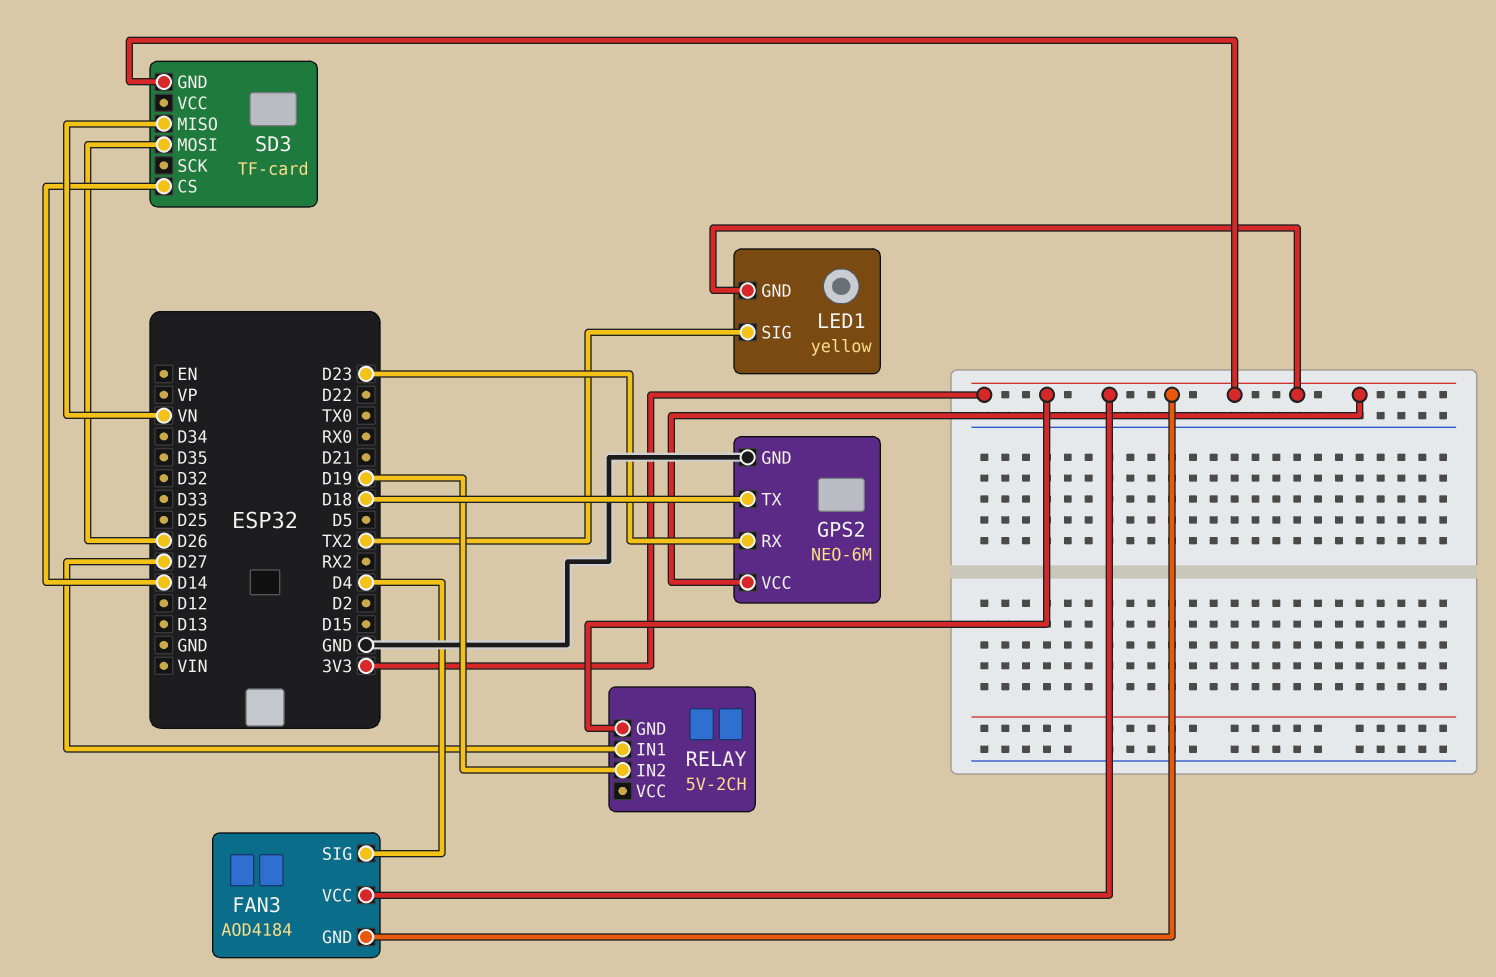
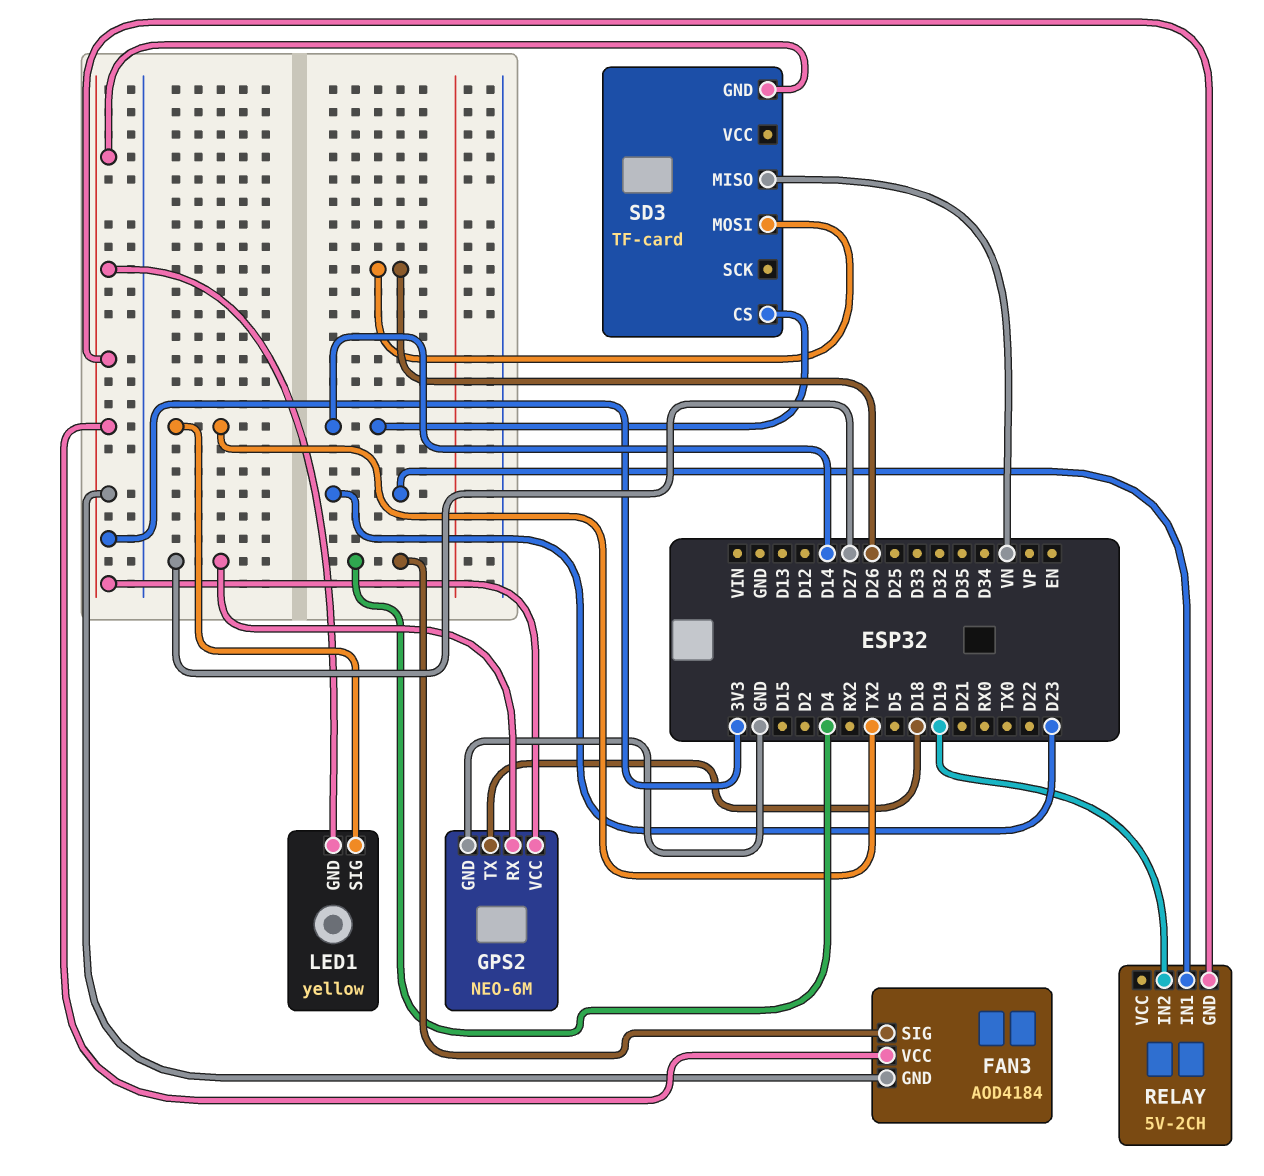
GPS2 pin RX: D23 -> D27
RELAY pin IN1: D27 -> D23

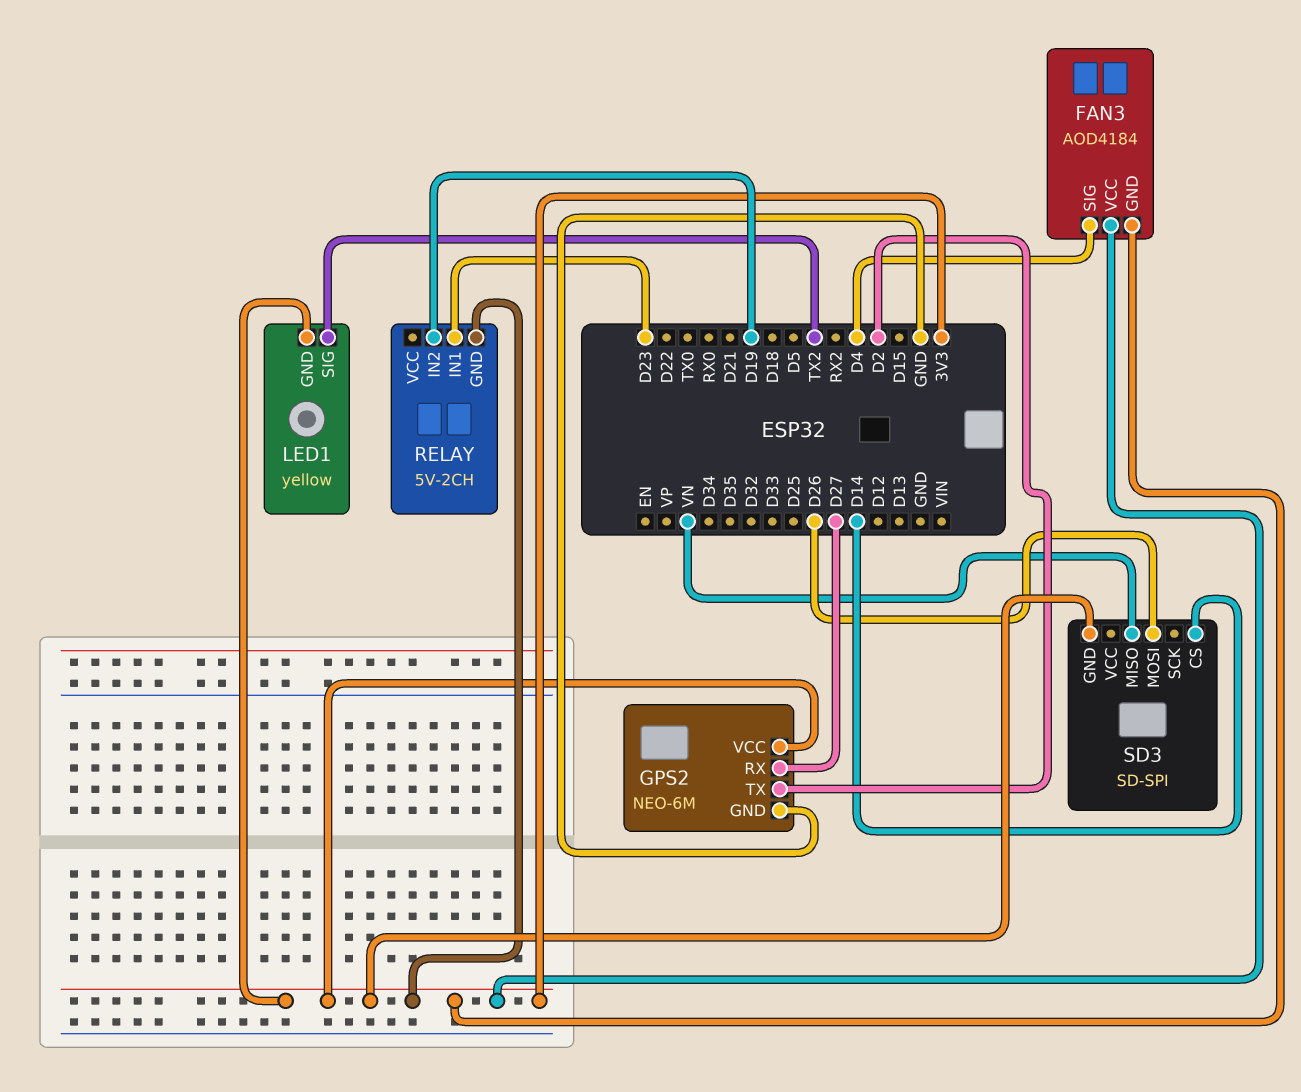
GPS2 pin TX: D18 -> D2
SD3: TF-card -> SD-SPI

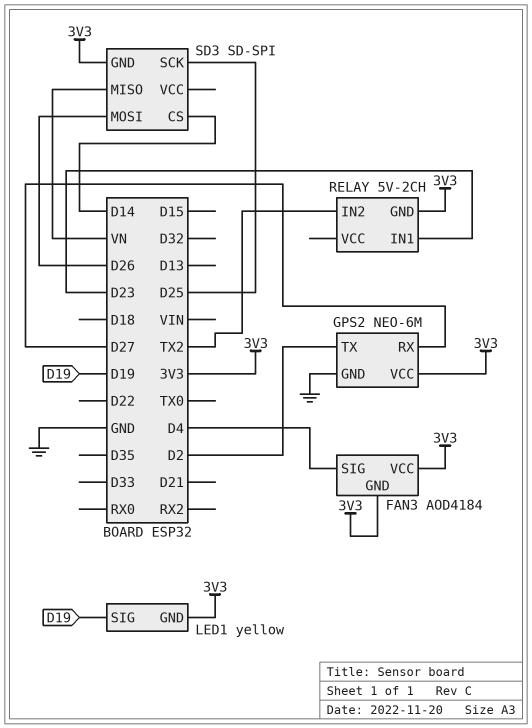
LED1 pin SIG: TX2 -> D19
RELAY pin IN2: D19 -> TX2
SD3 pin SCK: none -> D25

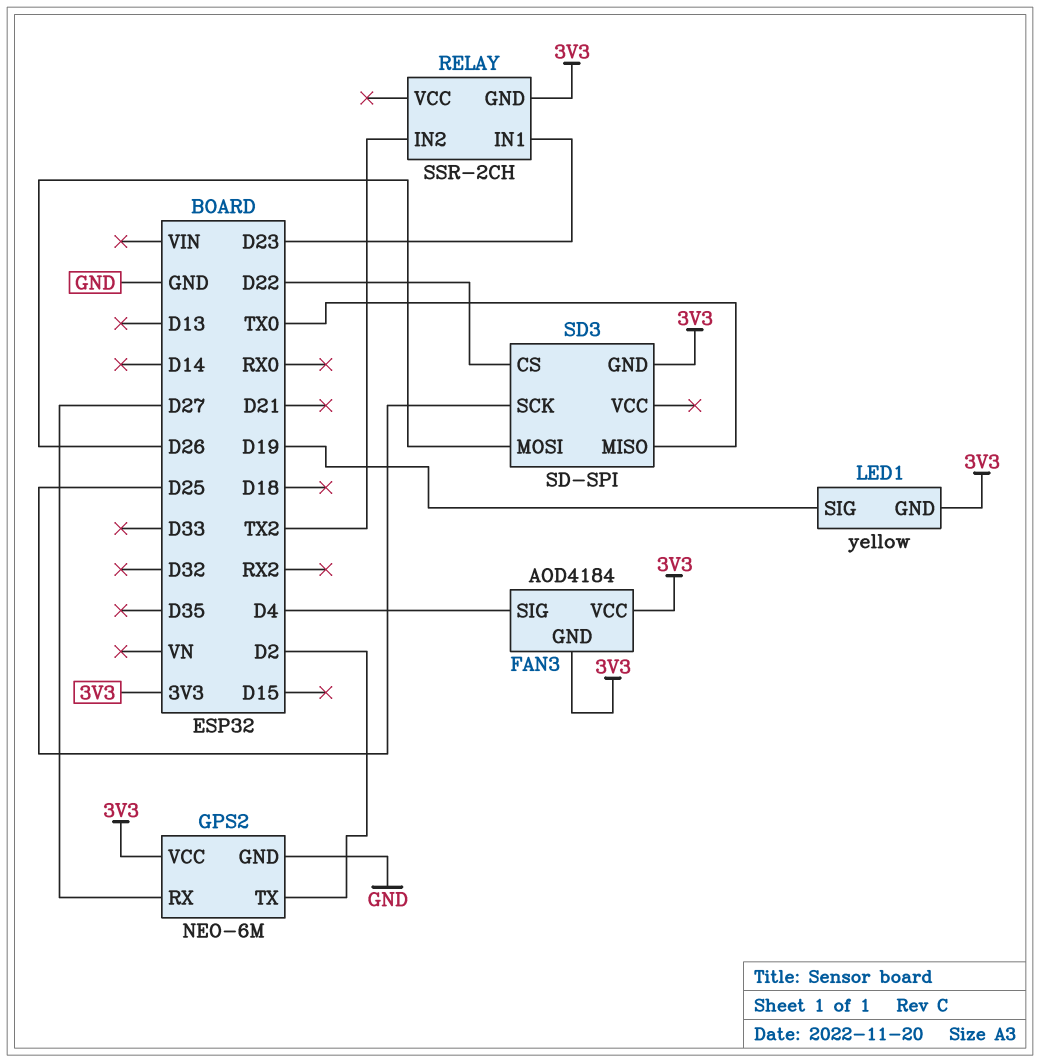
RELAY: 5V-2CH -> SSR-2CH
SD3 pin CS: D14 -> D22
SD3 pin MISO: VN -> TX0

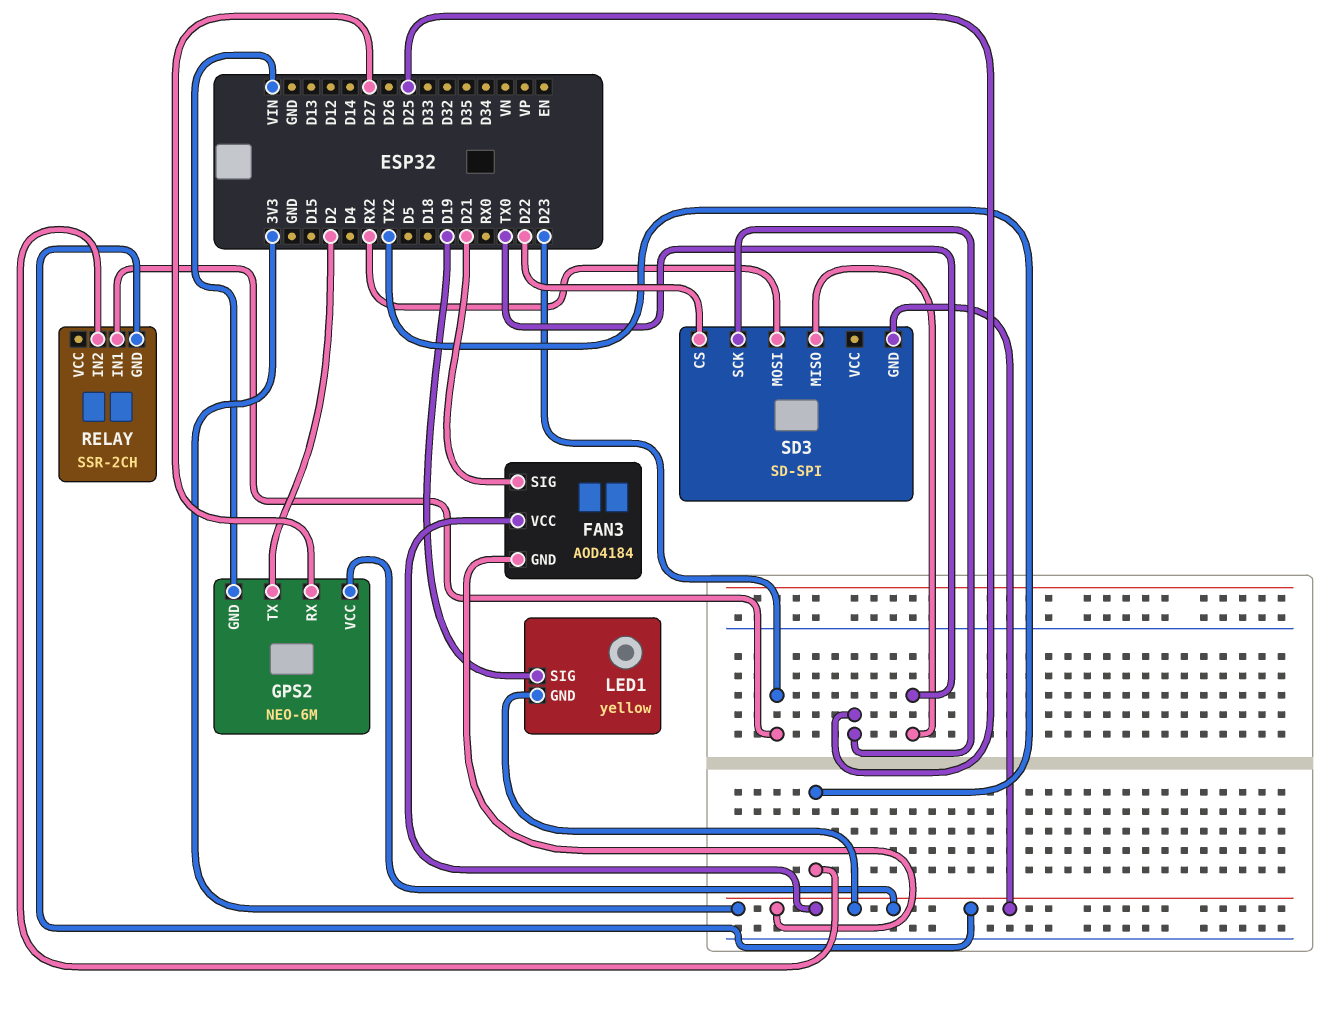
FAN3 pin SIG: D4 -> D21
GPS2 pin GND: GND -> VIN
SD3 pin MOSI: D26 -> RX2

